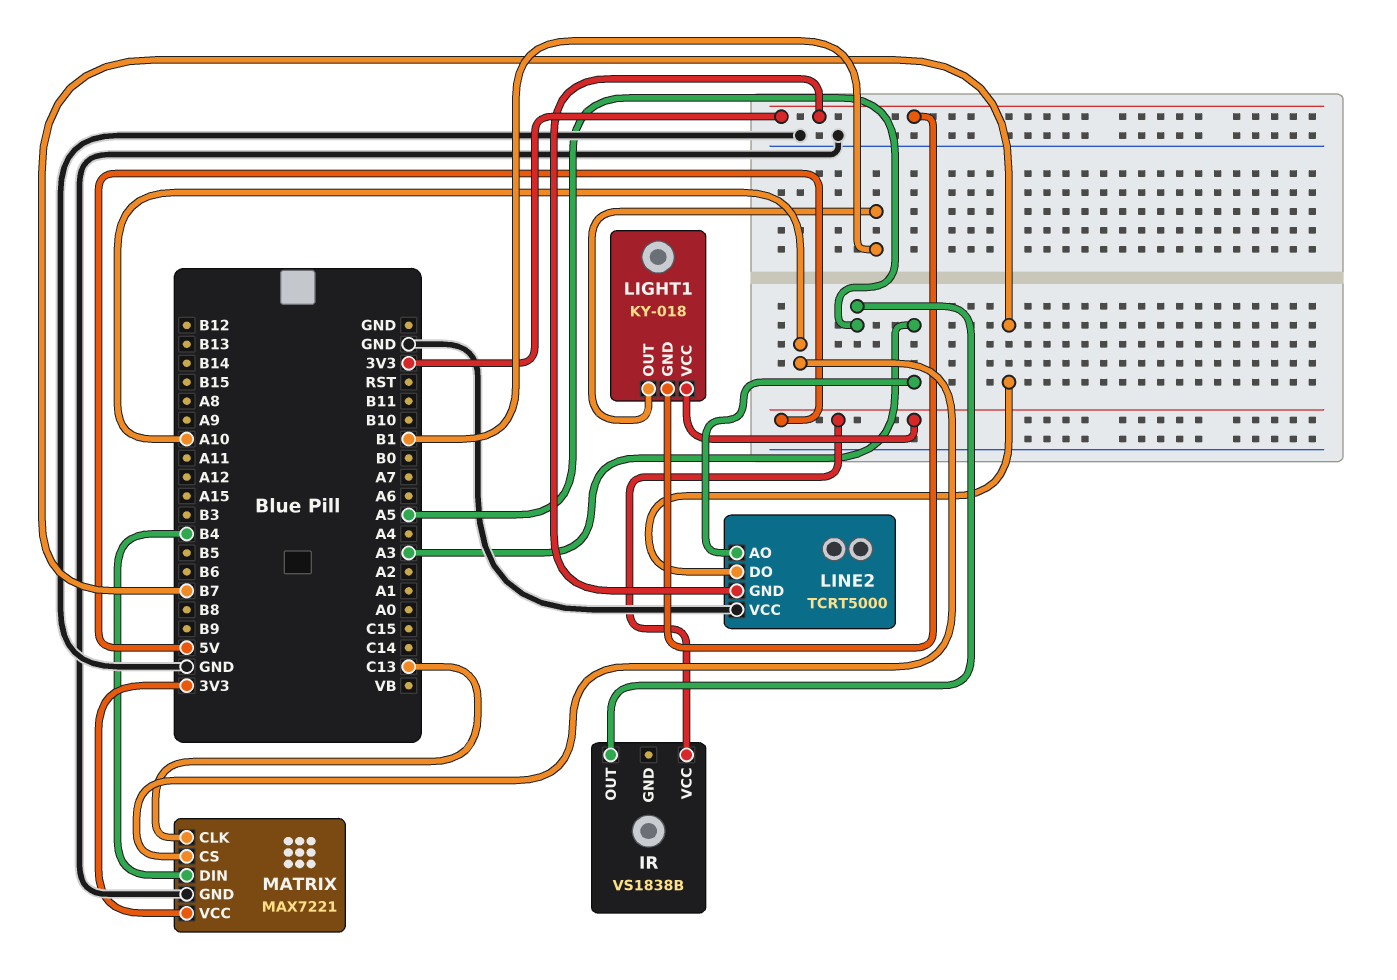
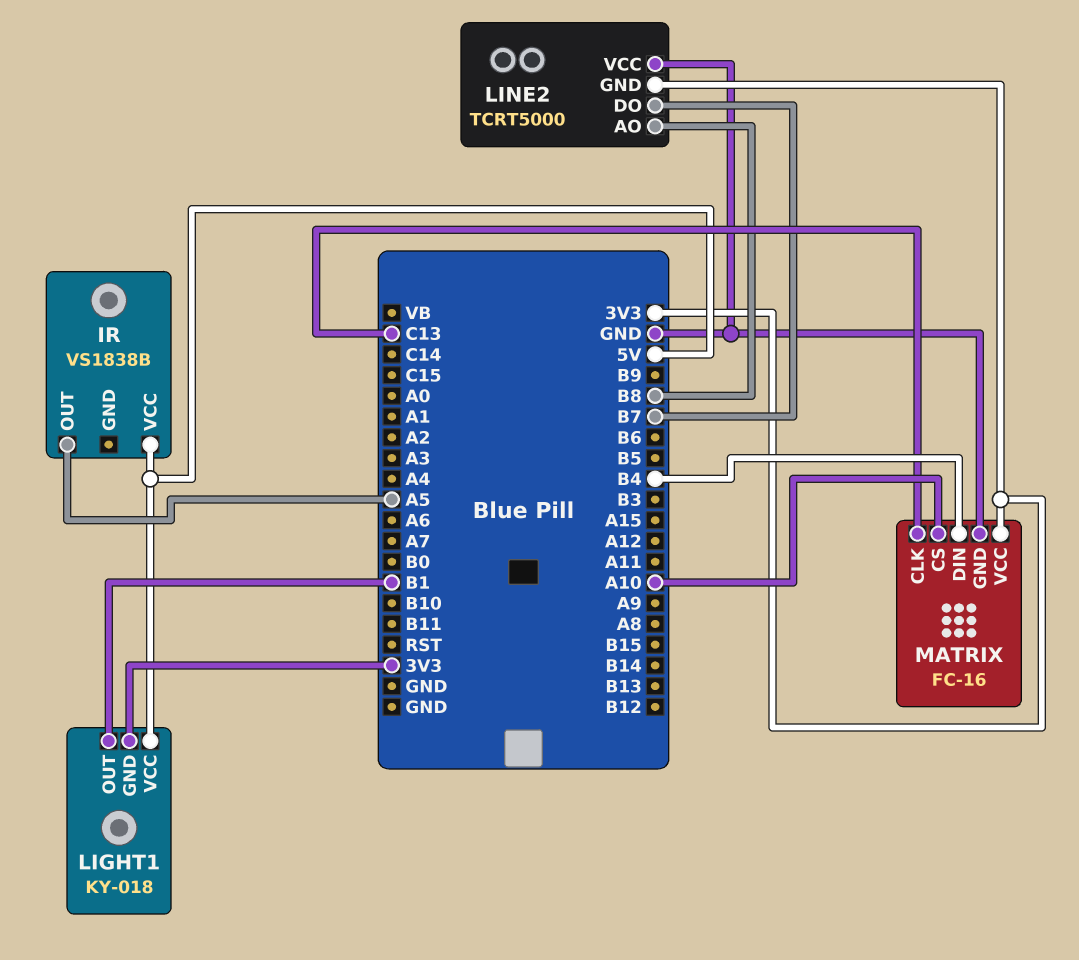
LINE2 pin AO: A3 -> B8
MATRIX: MAX7221 -> FC-16

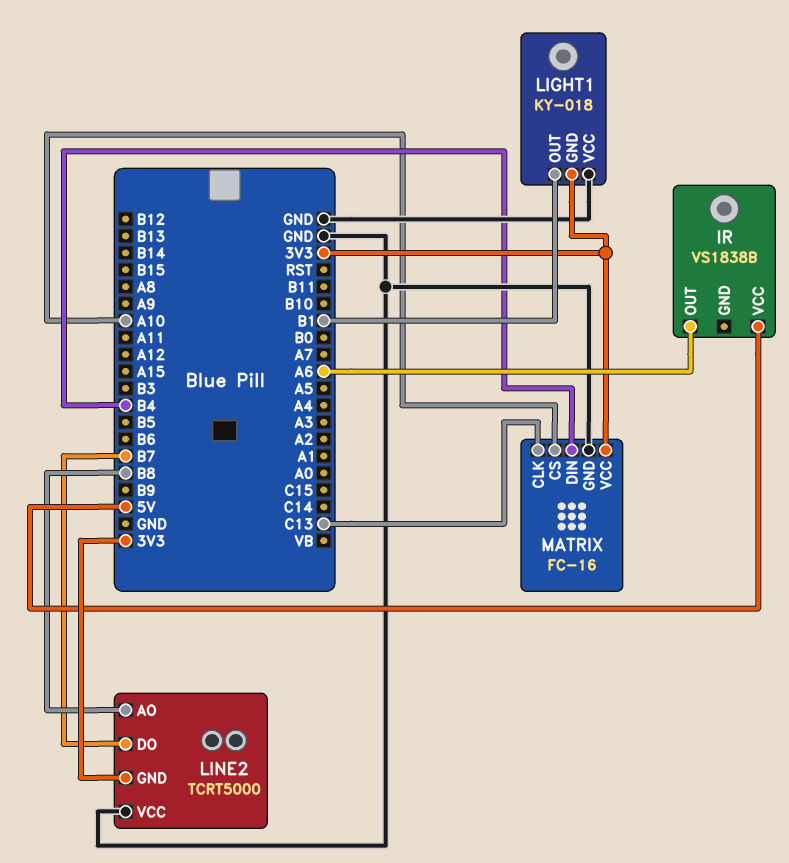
IR pin OUT: A5 -> A6
LIGHT1 pin VCC: 5V -> GND

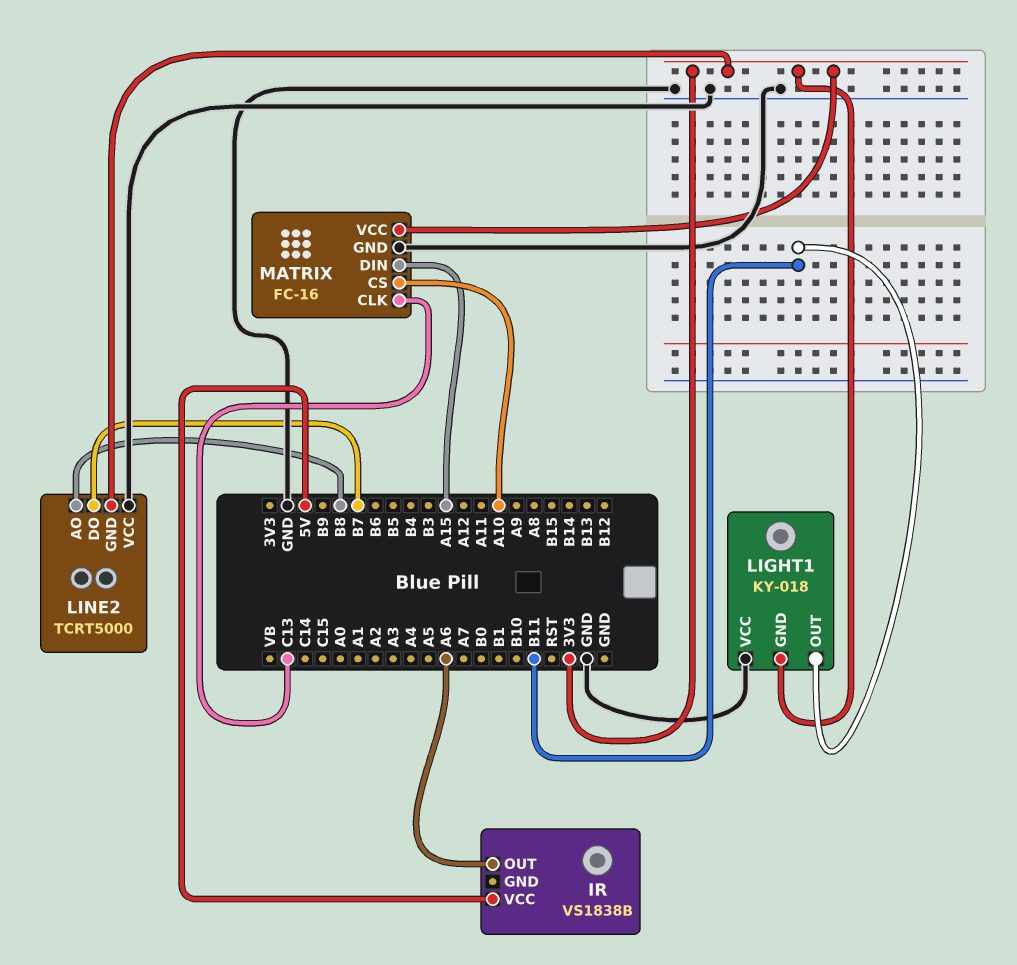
LIGHT1 pin OUT: B1 -> B11
MATRIX pin DIN: B4 -> A15

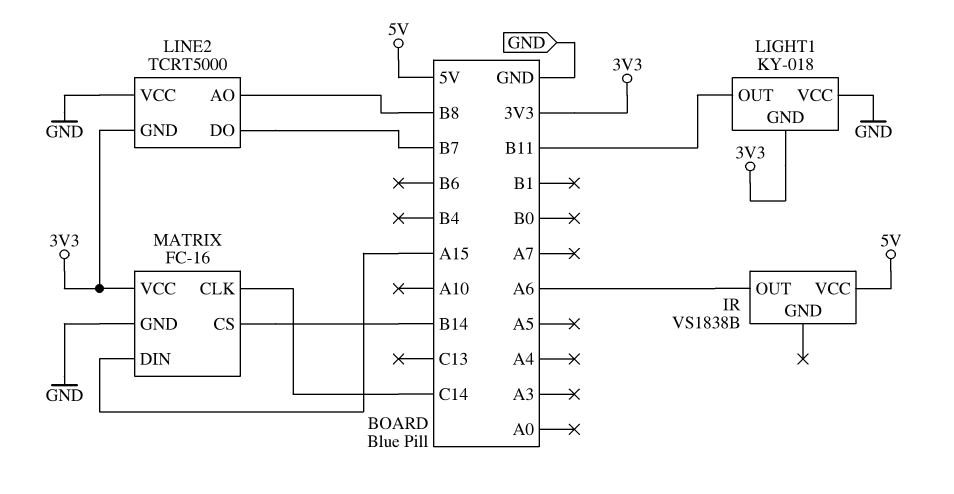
MATRIX pin CLK: C13 -> C14
MATRIX pin CS: A10 -> B14

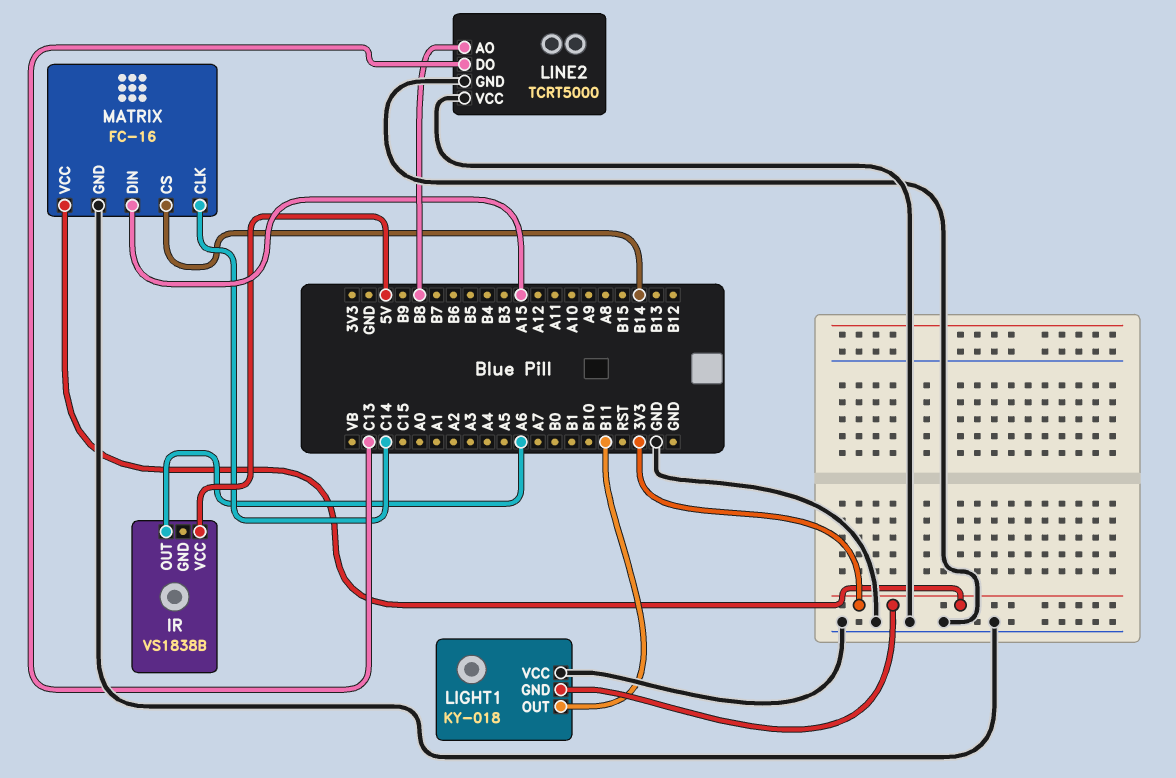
LINE2 pin DO: B7 -> C13
LINE2 pin GND: 3V3 -> GND

